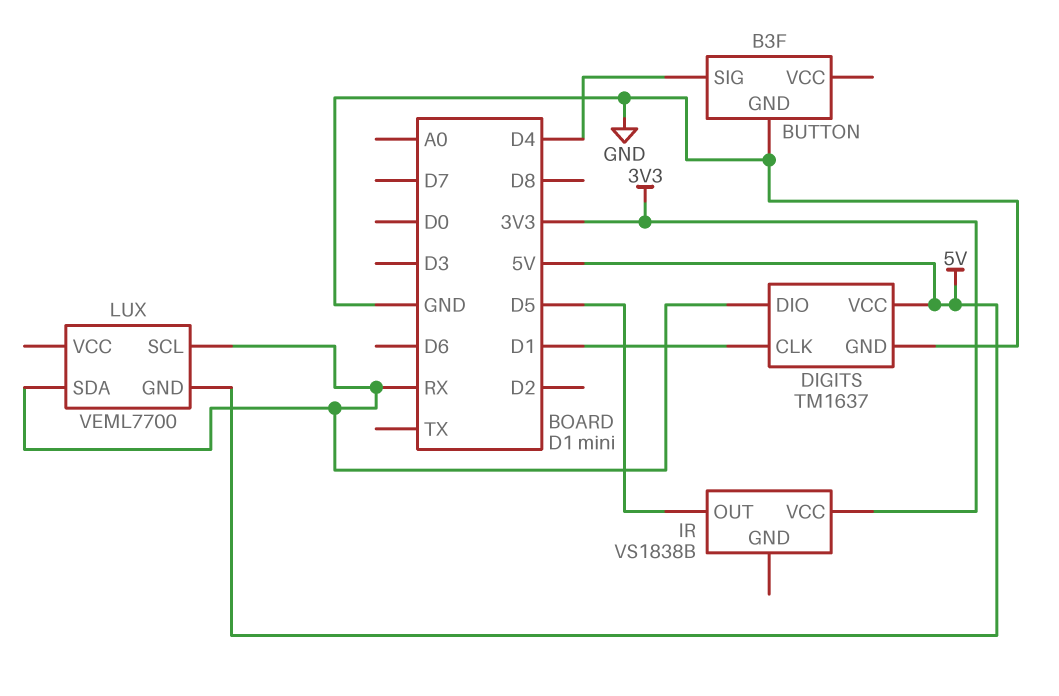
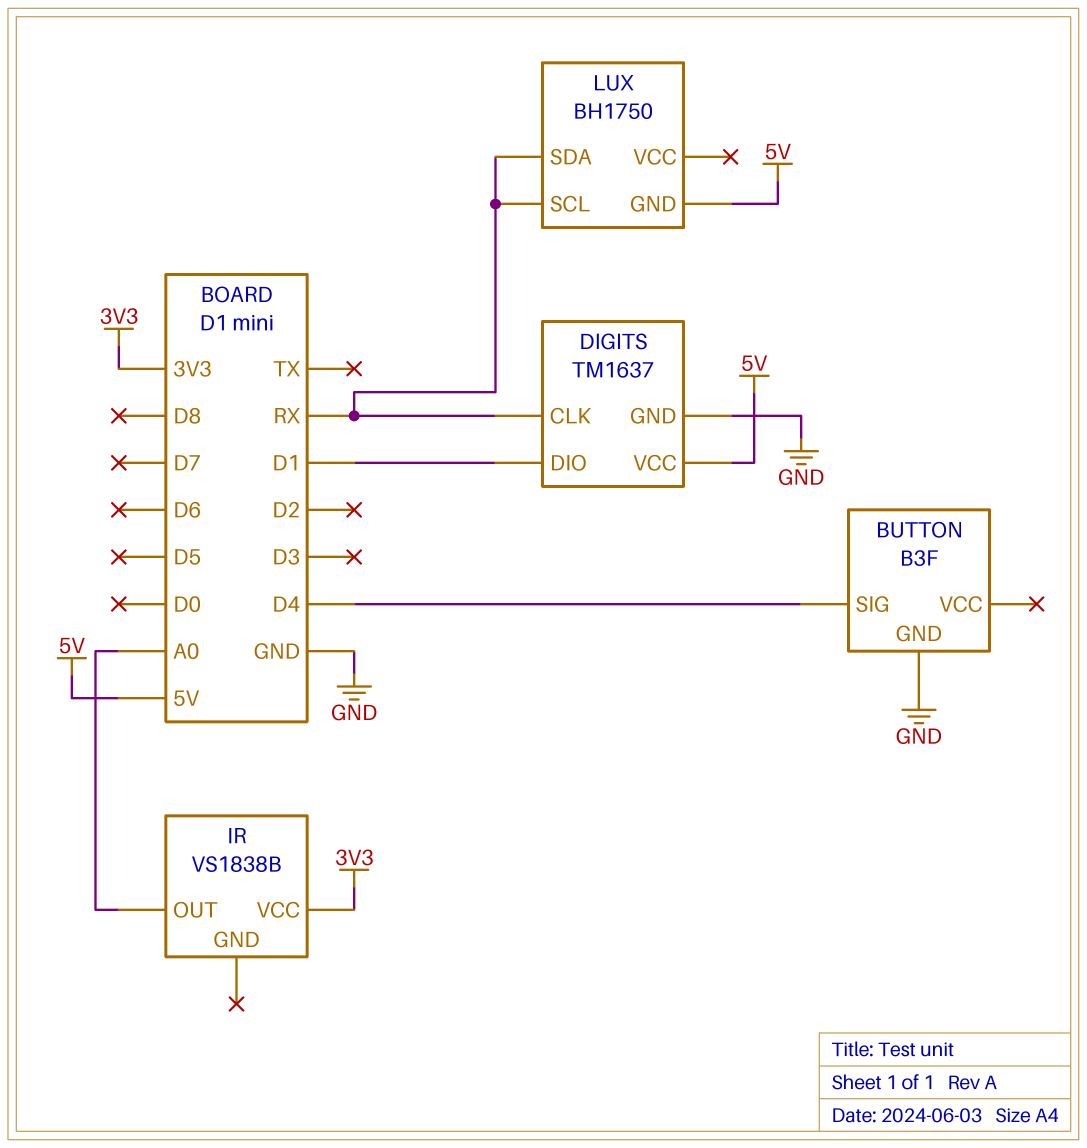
DIGITS pin CLK: D1 -> RX
DIGITS pin DIO: RX -> D1
IR pin OUT: D5 -> A0
LUX: VEML7700 -> BH1750

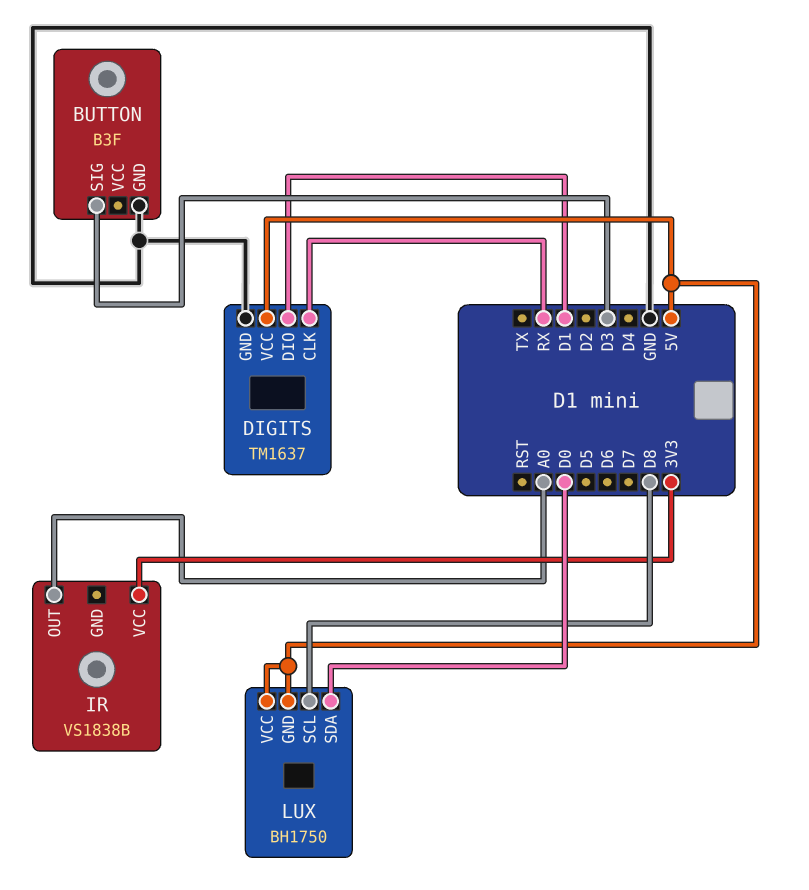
BUTTON pin SIG: D4 -> D3
LUX pin SCL: RX -> D8
LUX pin SDA: RX -> D0
LUX pin VCC: none -> 5V

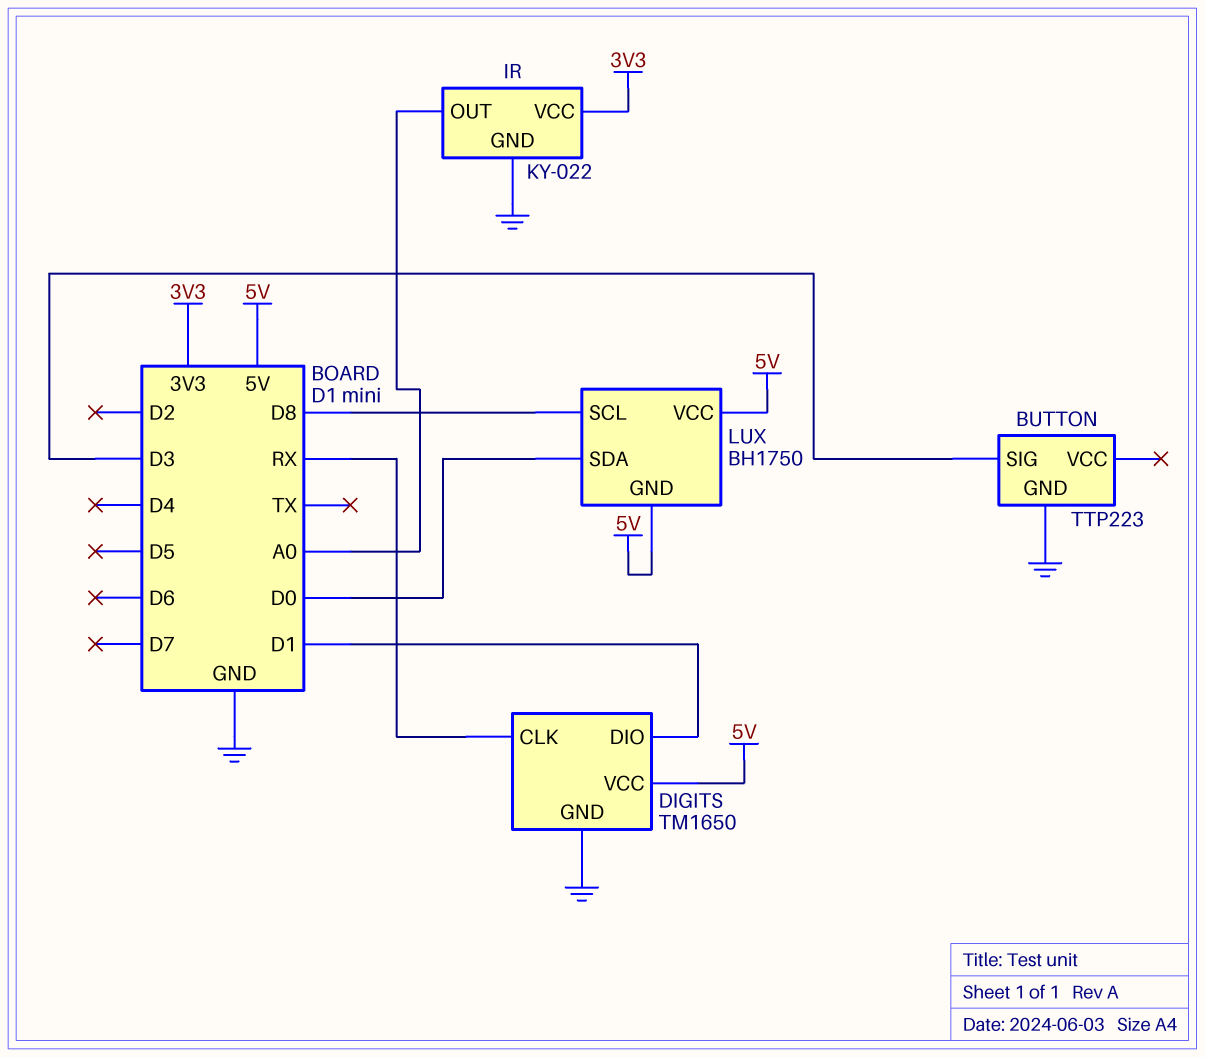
BUTTON: B3F -> TTP223
DIGITS: TM1637 -> TM1650
IR: VS1838B -> KY-022
IR pin GND: none -> GND

